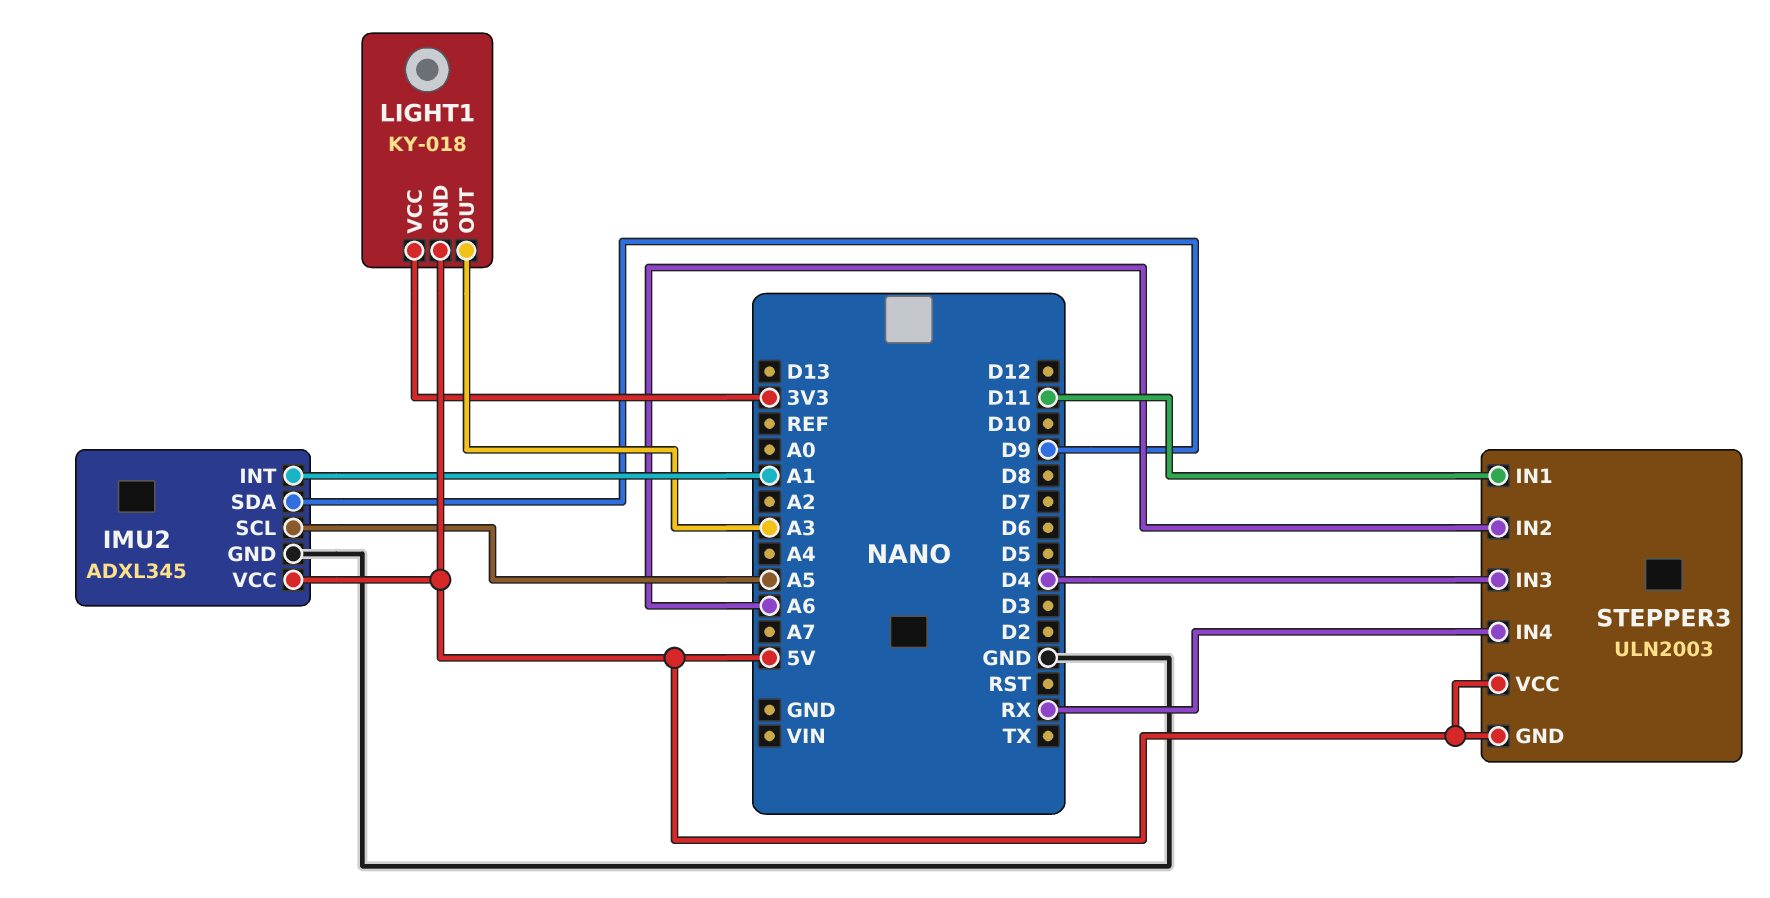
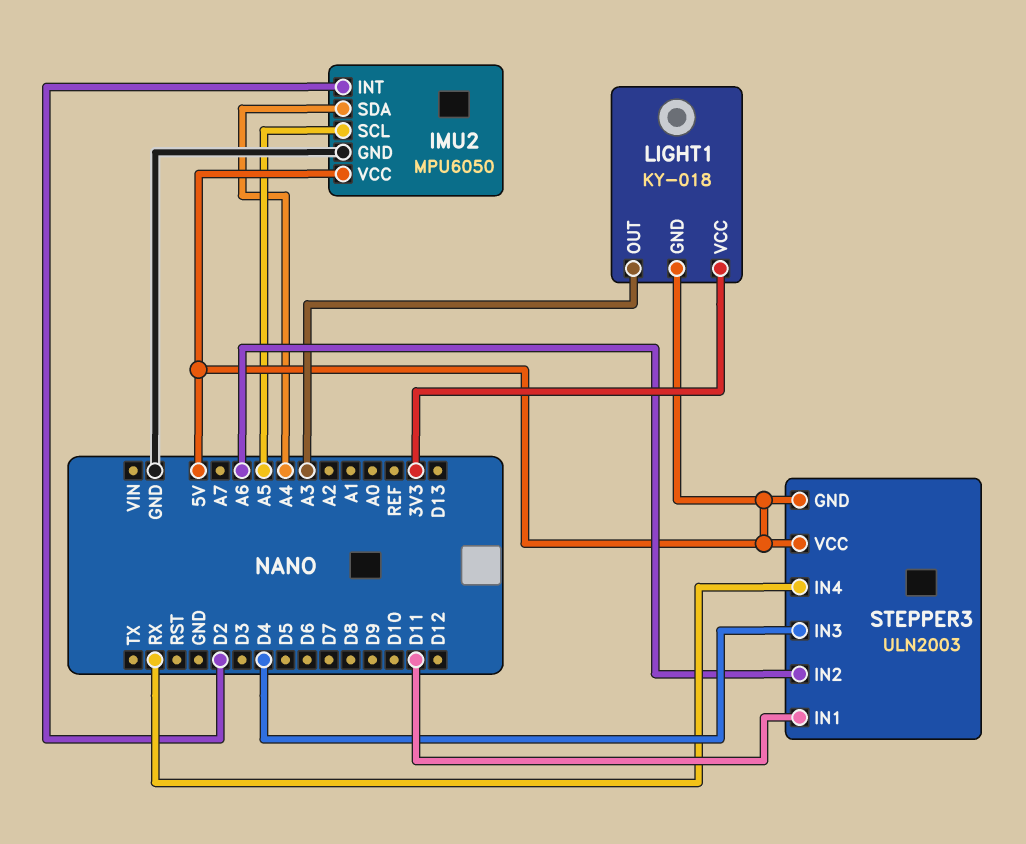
IMU2: ADXL345 -> MPU6050
IMU2 pin INT: A1 -> D2
IMU2 pin SDA: D9 -> A4

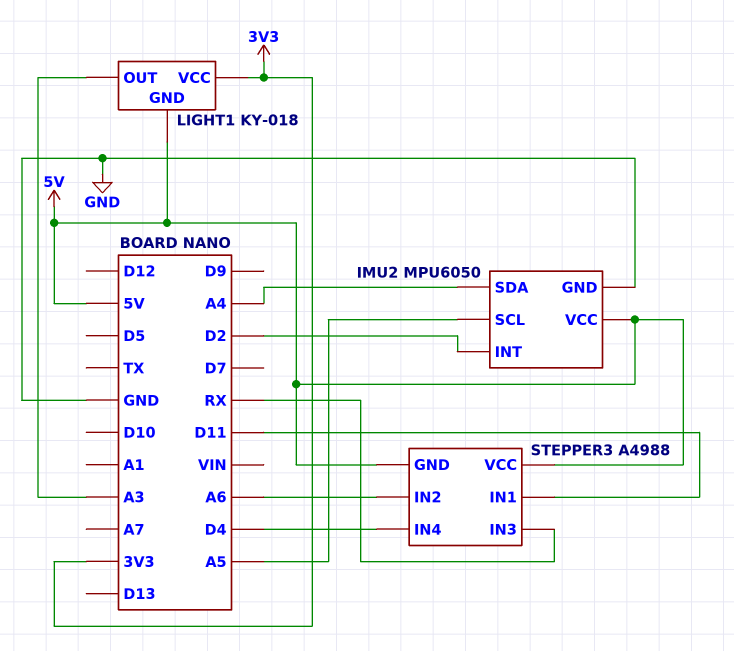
STEPPER3: ULN2003 -> A4988
STEPPER3 pin IN3: D4 -> RX
STEPPER3 pin IN4: RX -> D4

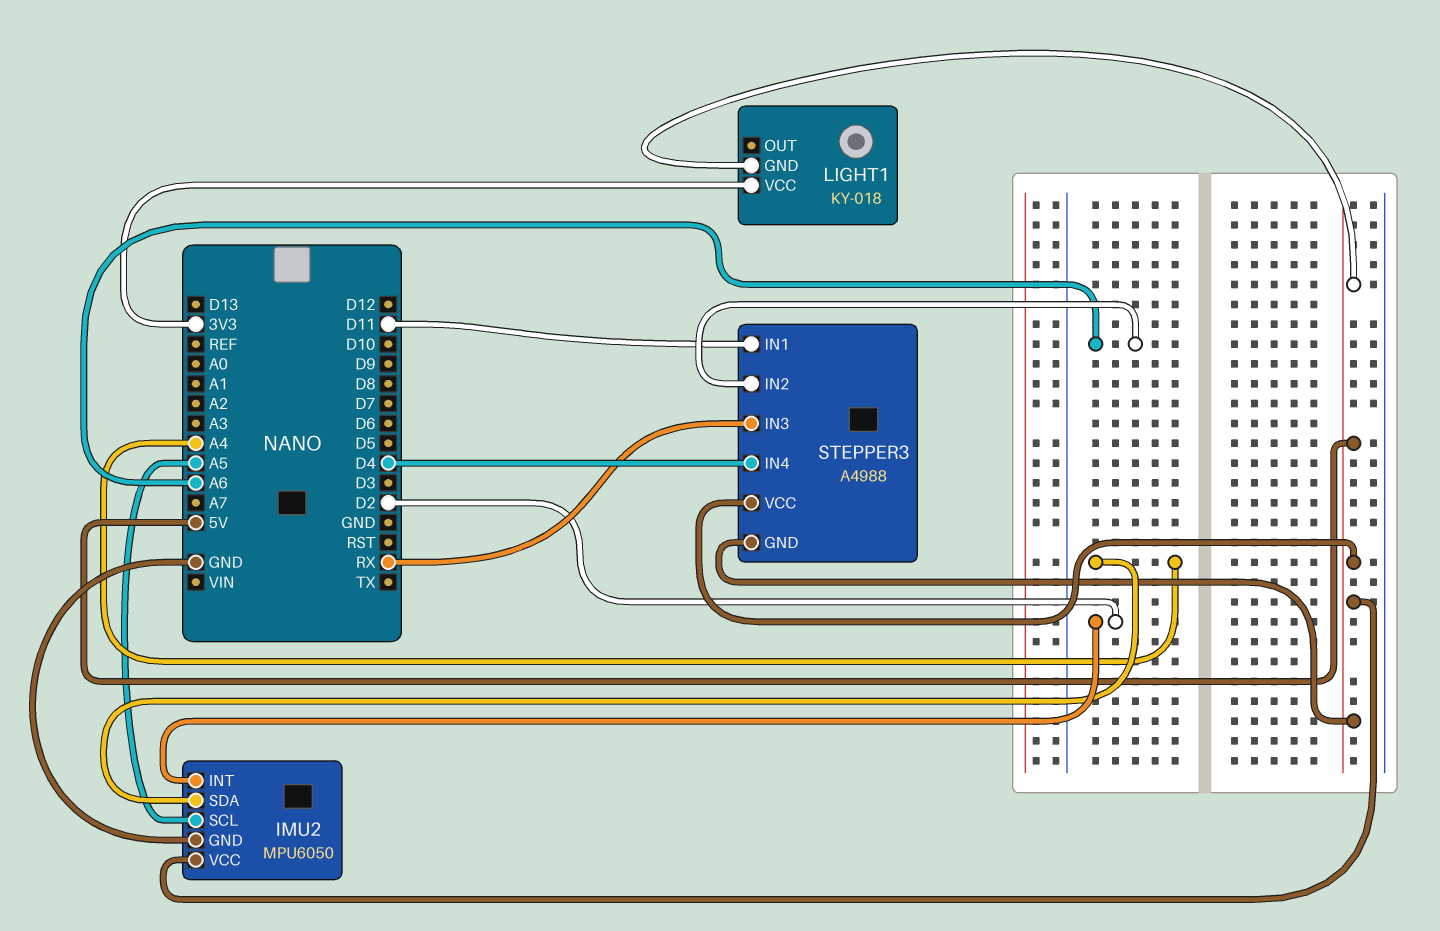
LIGHT1 pin OUT: A3 -> none

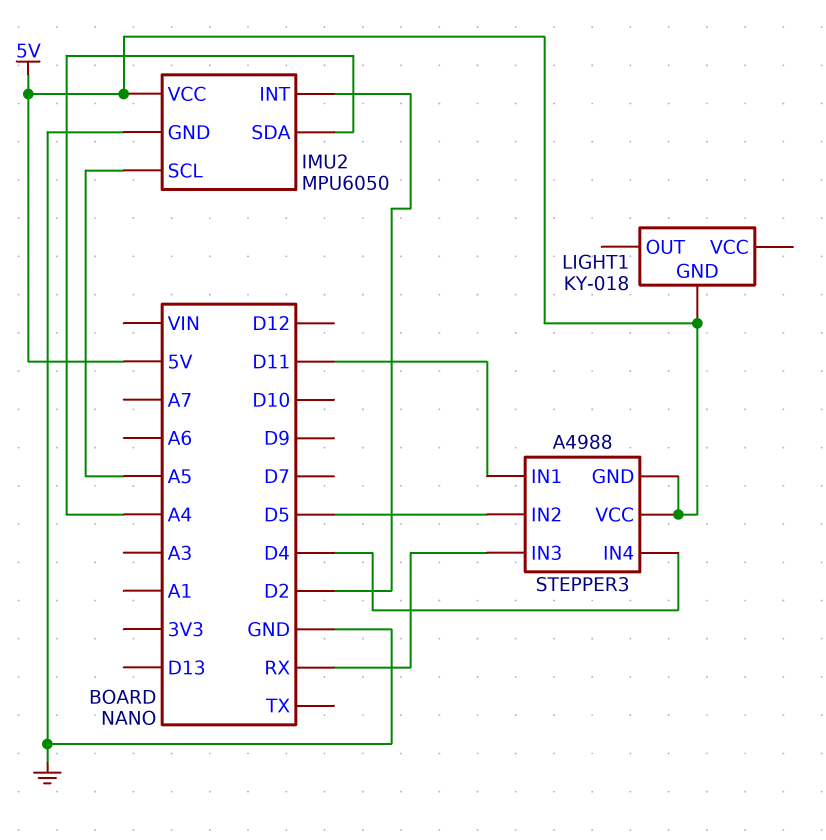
LIGHT1 pin VCC: 3V3 -> none
STEPPER3 pin IN2: A6 -> D5

